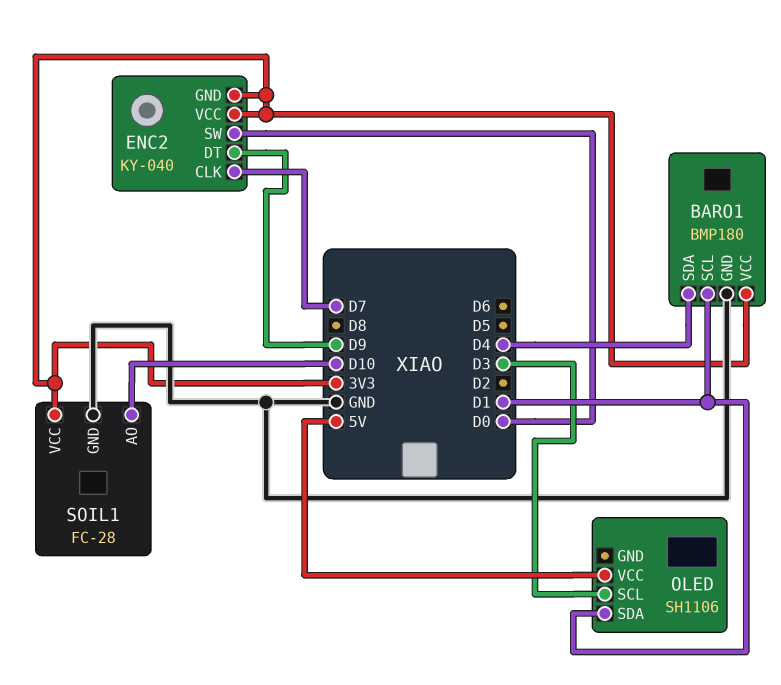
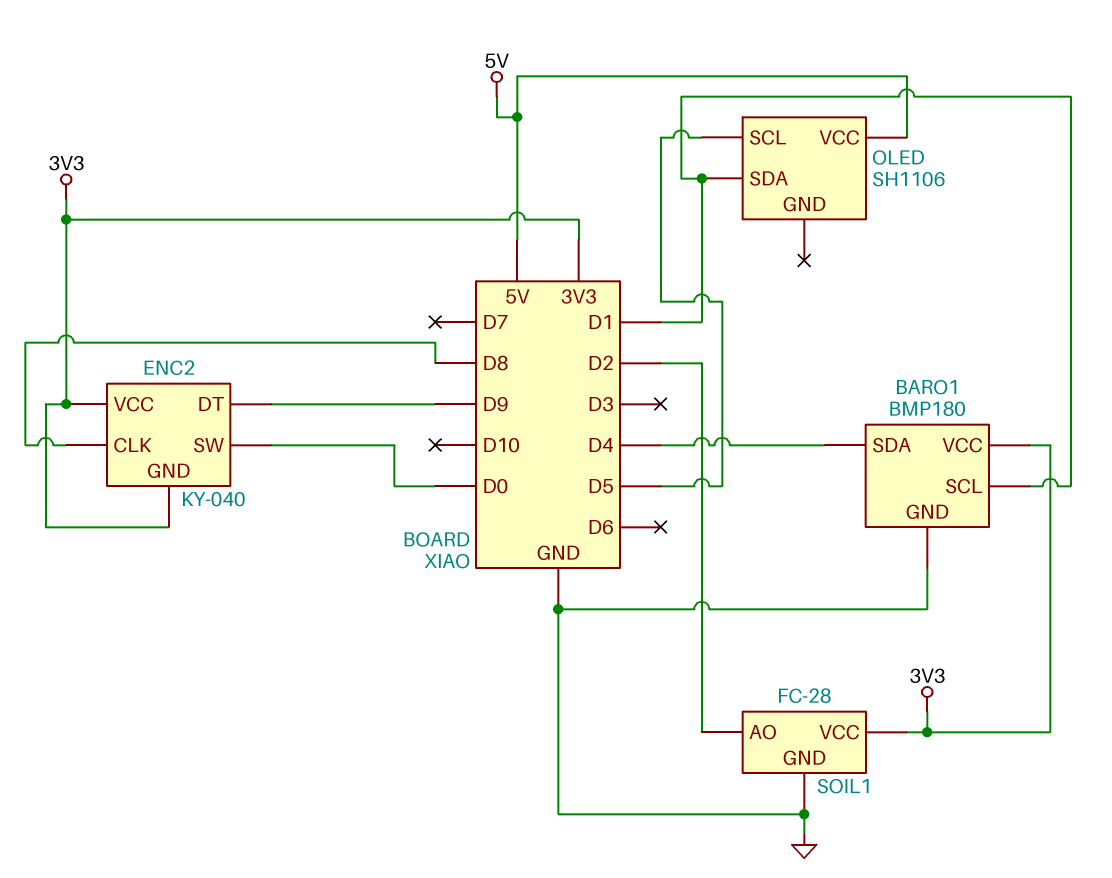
ENC2 pin CLK: D7 -> D8
OLED pin SCL: D3 -> D5
SOIL1 pin AO: D10 -> D2

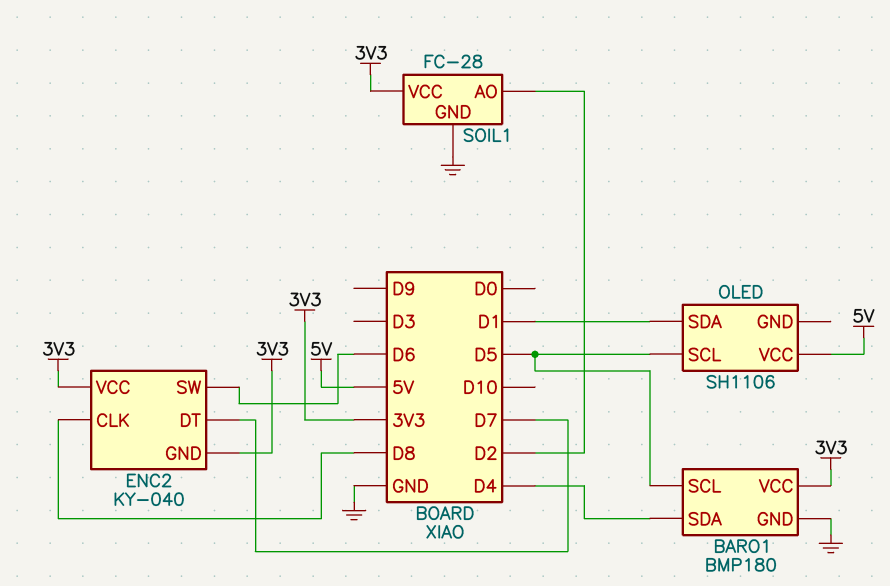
BARO1 pin SCL: D1 -> D5
ENC2 pin DT: D9 -> D7
ENC2 pin SW: D0 -> D6

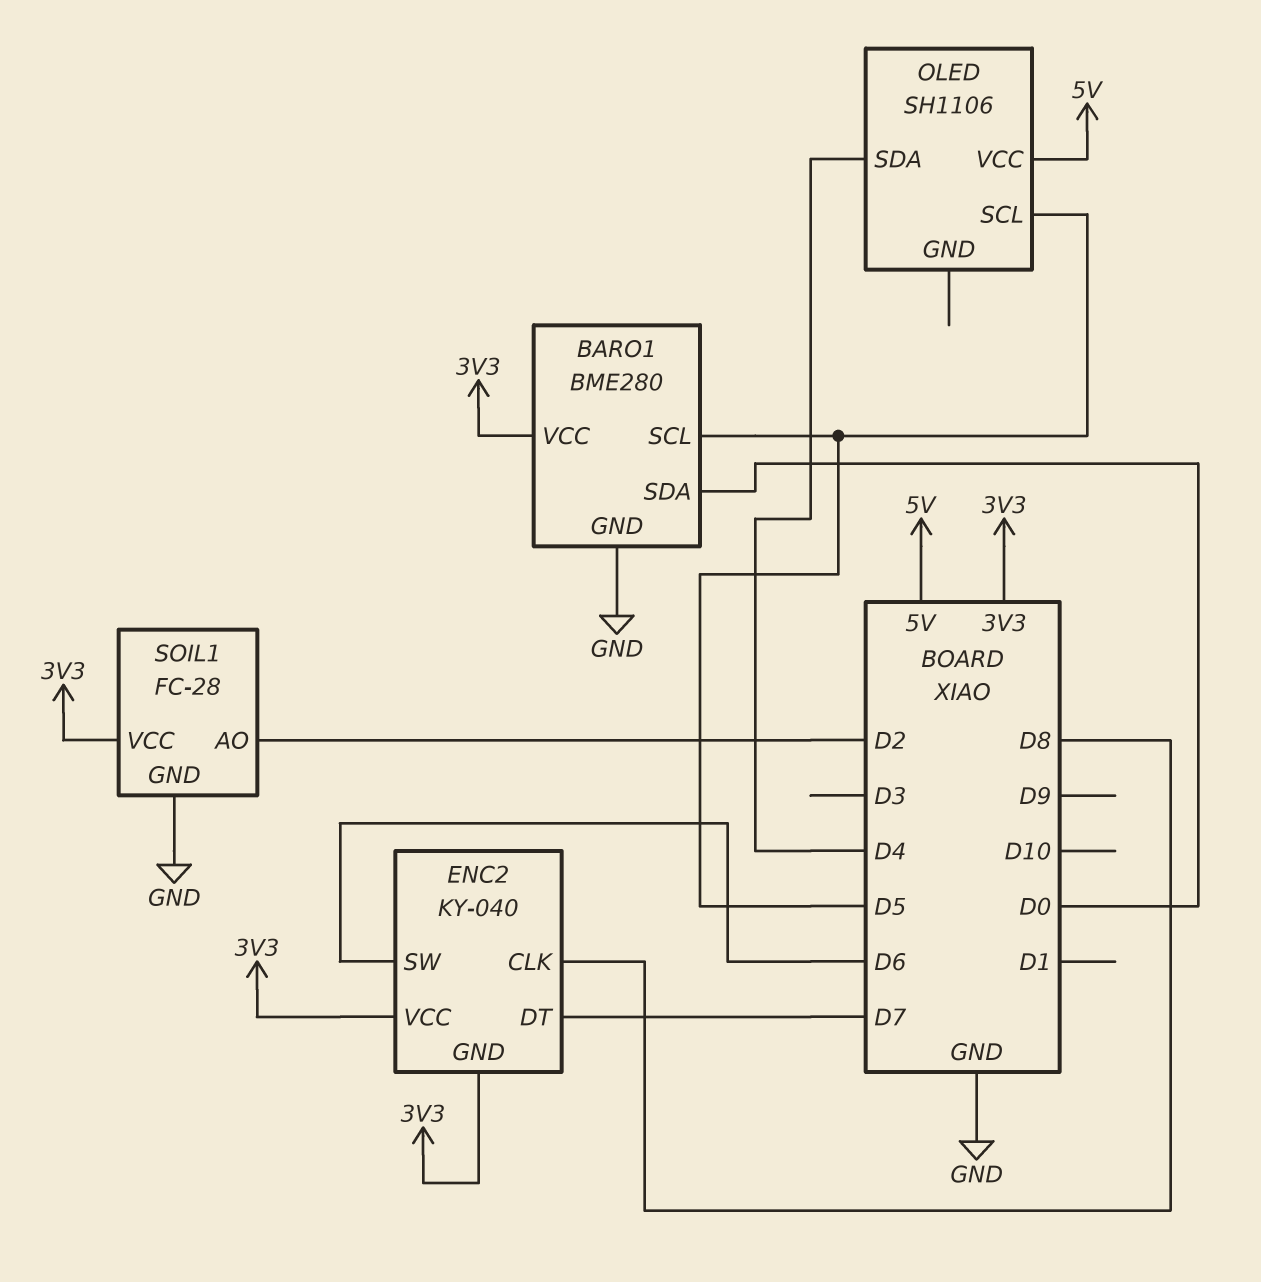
BARO1: BMP180 -> BME280
BARO1 pin SDA: D4 -> D0
OLED pin SDA: D1 -> D4

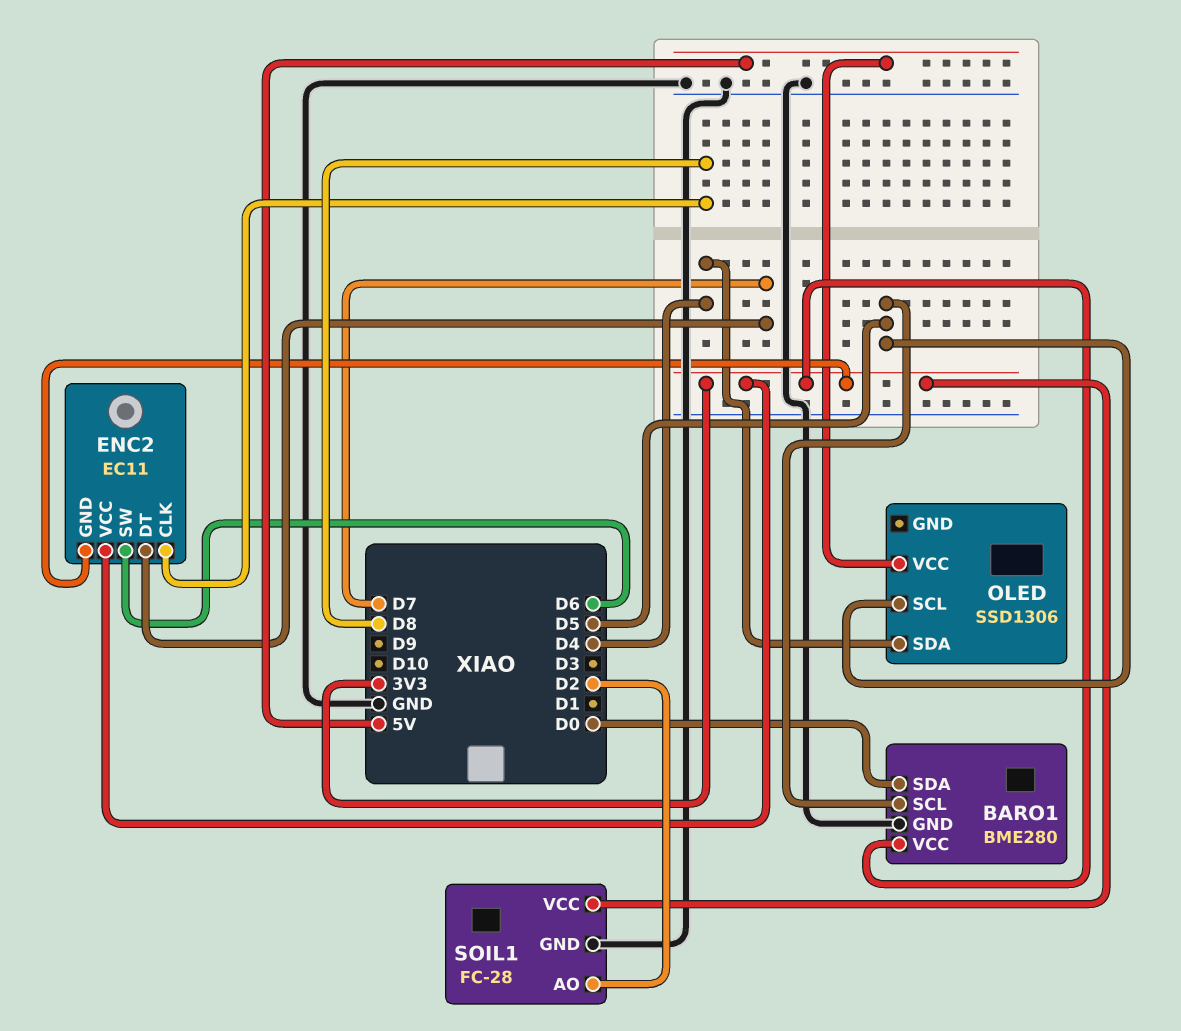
ENC2: KY-040 -> EC11
OLED: SH1106 -> SSD1306

